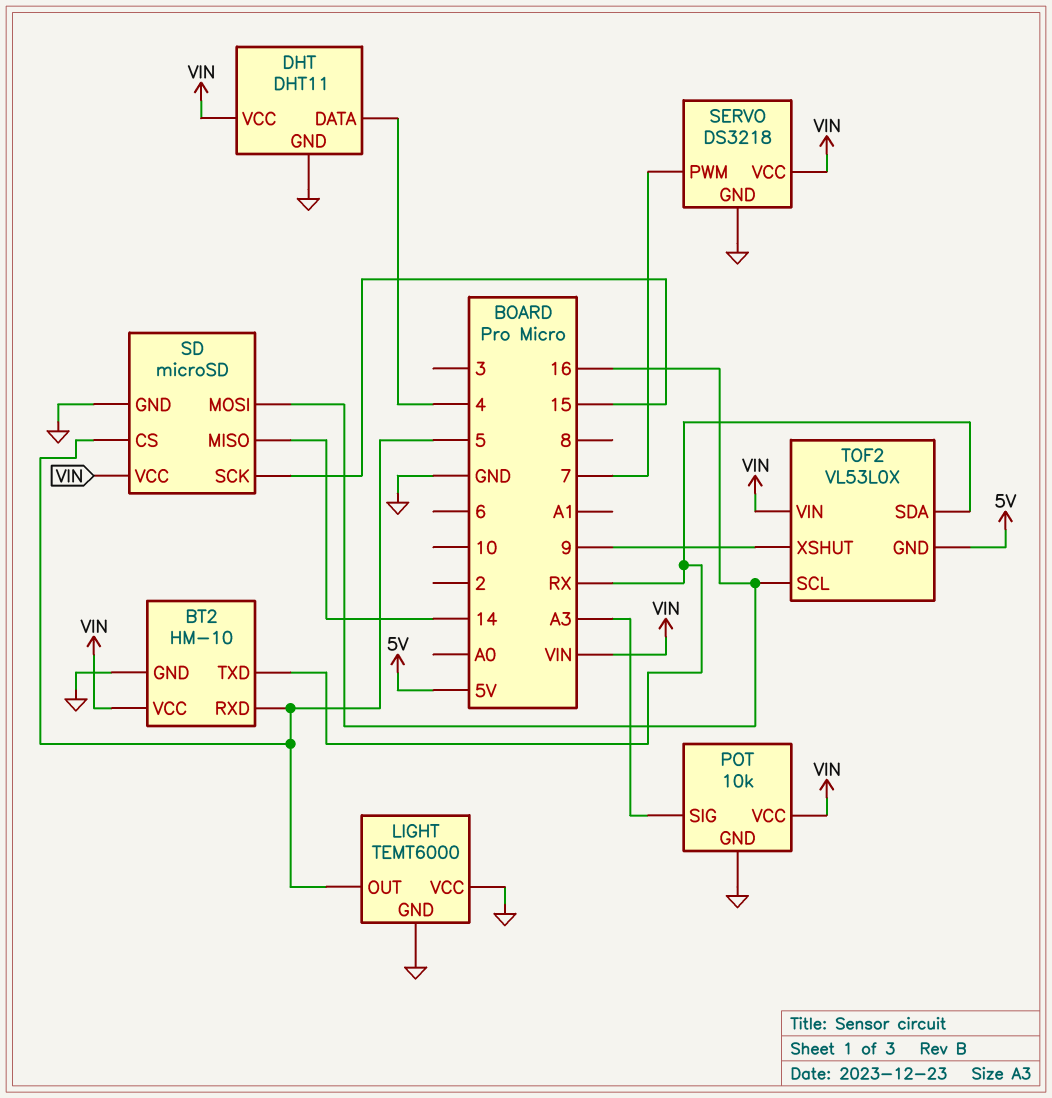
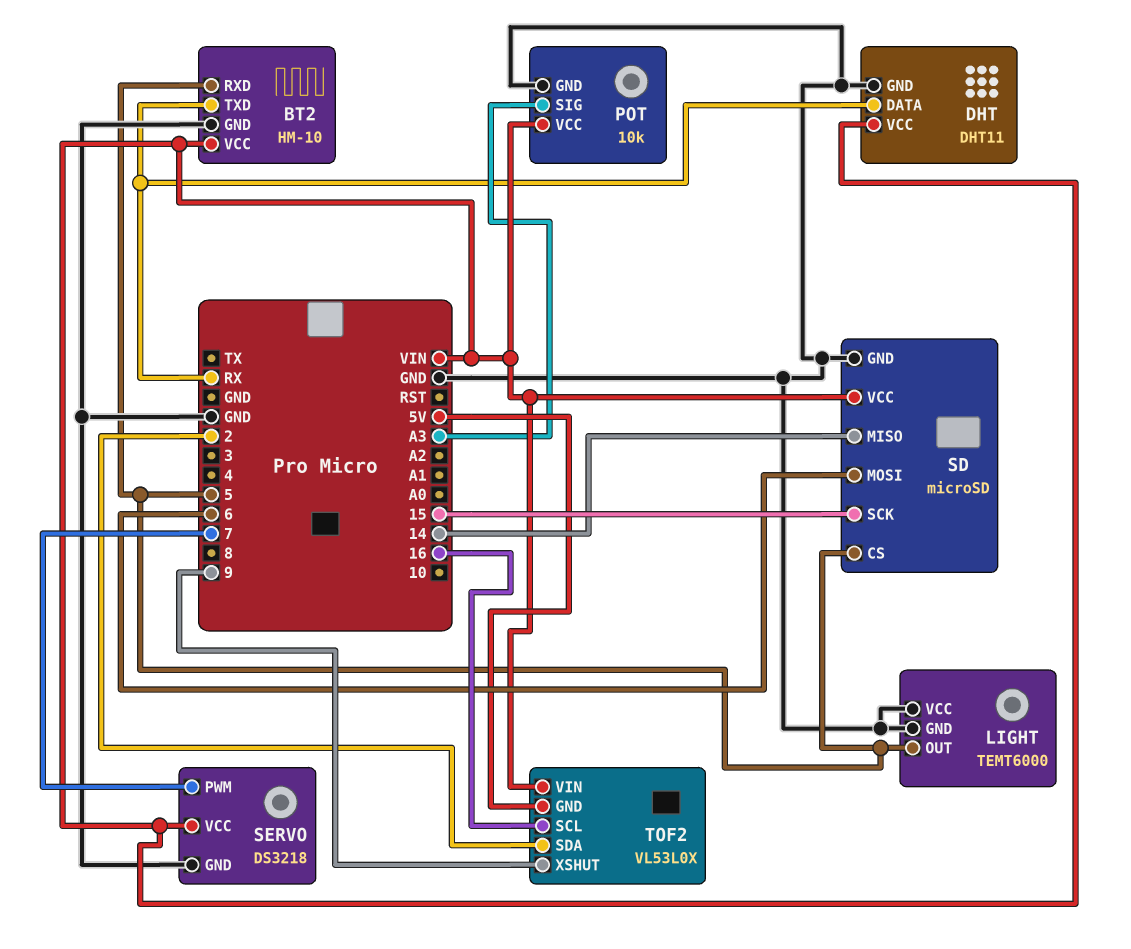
DHT pin DATA: 4 -> RX
SD pin MOSI: 16 -> 6
TOF2 pin SDA: RX -> 2

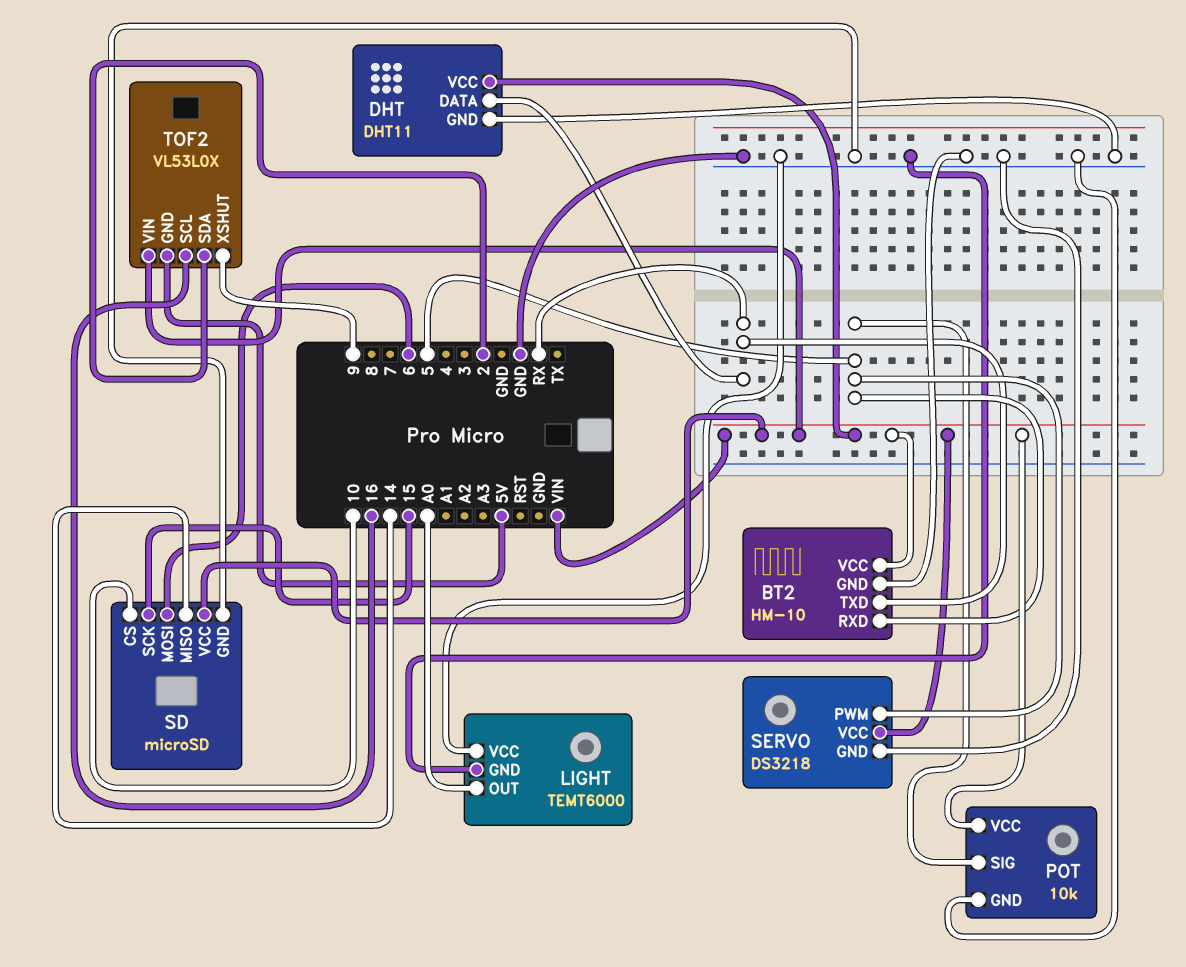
LIGHT pin OUT: 5 -> A0
POT pin SIG: A3 -> 5
SD pin CS: 5 -> 10
SERVO pin PWM: 7 -> 5

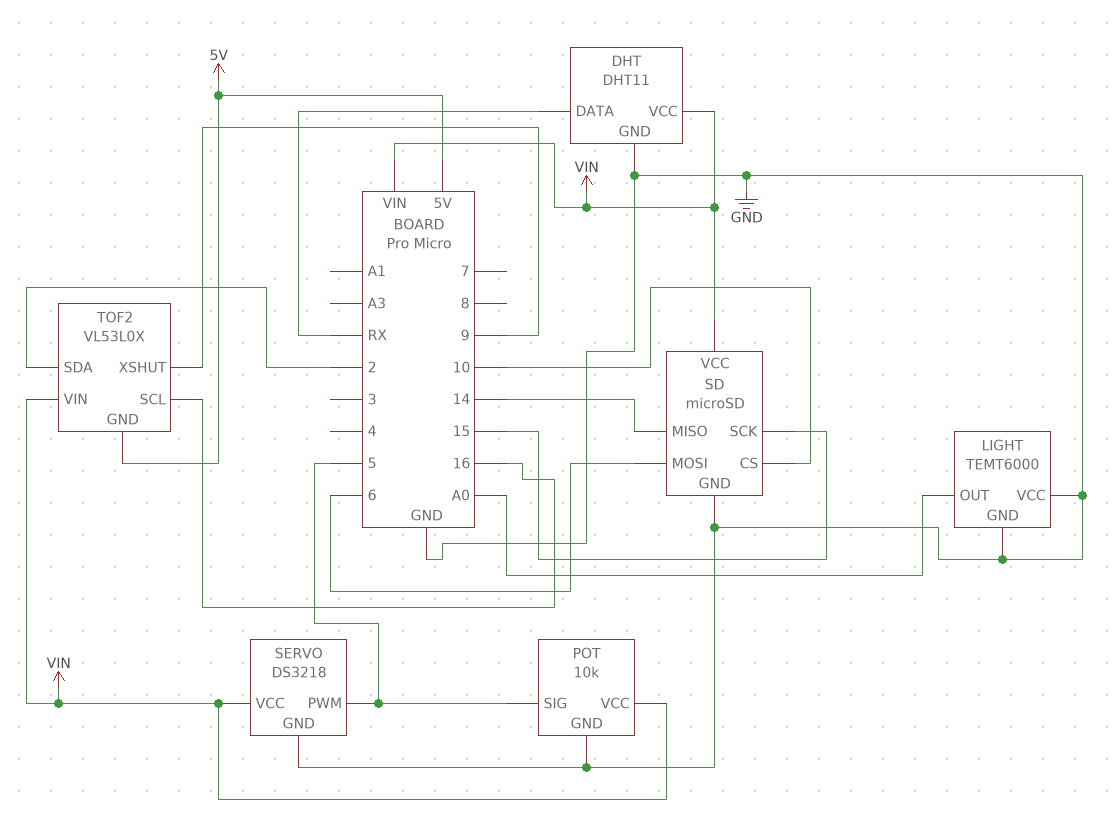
BT2: HM-10 -> none
BT2 pin GND: GND -> none
BT2 pin RXD: 5 -> none
BT2 pin TXD: RX -> none
BT2 pin VCC: VIN -> none

